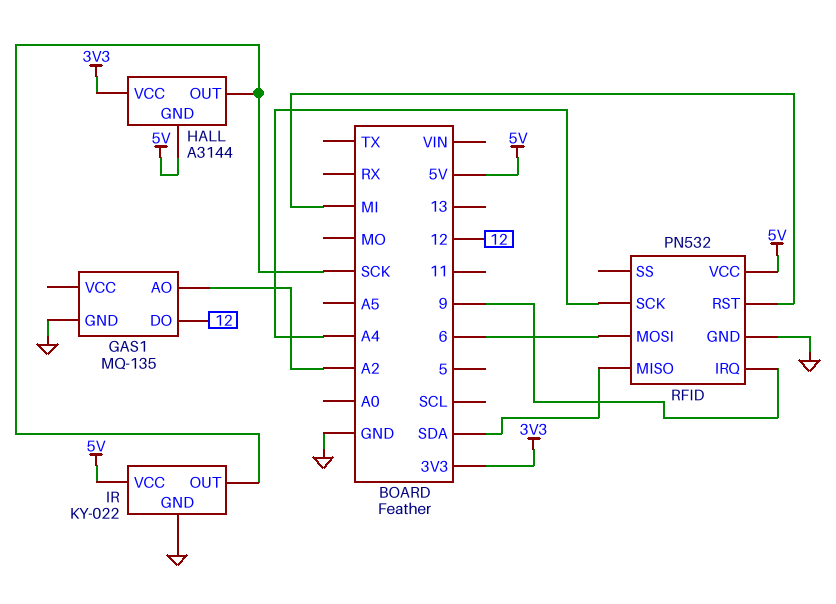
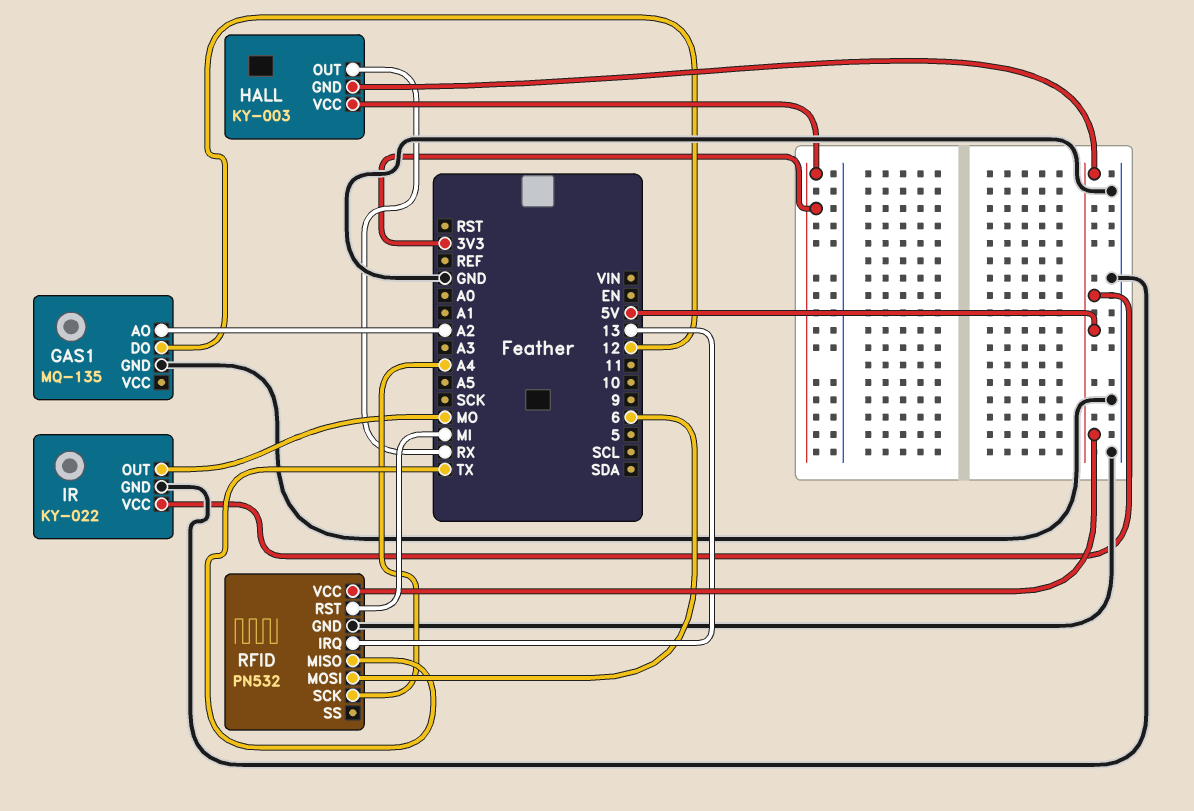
HALL: A3144 -> KY-003
HALL pin OUT: SCK -> RX
IR pin OUT: SCK -> MO
RFID pin IRQ: 9 -> 13
RFID pin MISO: SDA -> TX

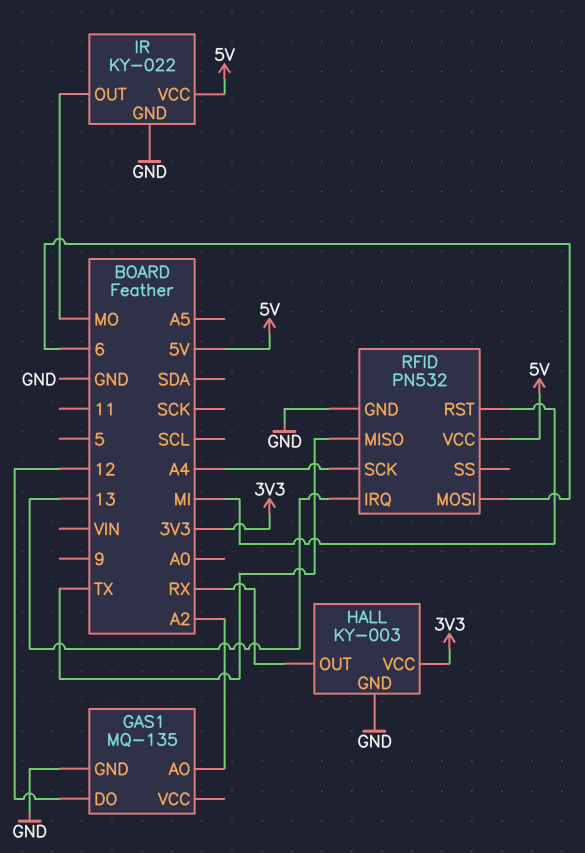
HALL pin GND: 5V -> GND

